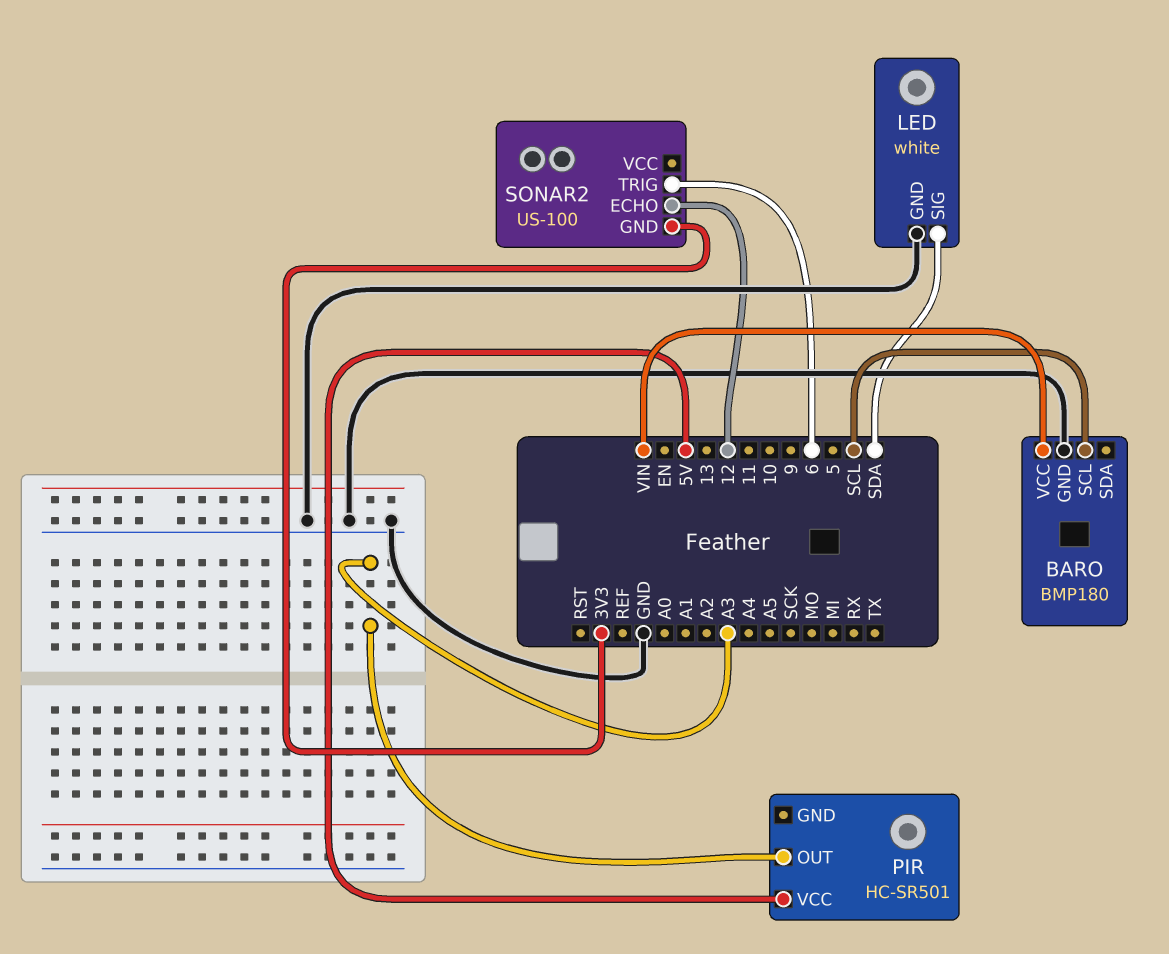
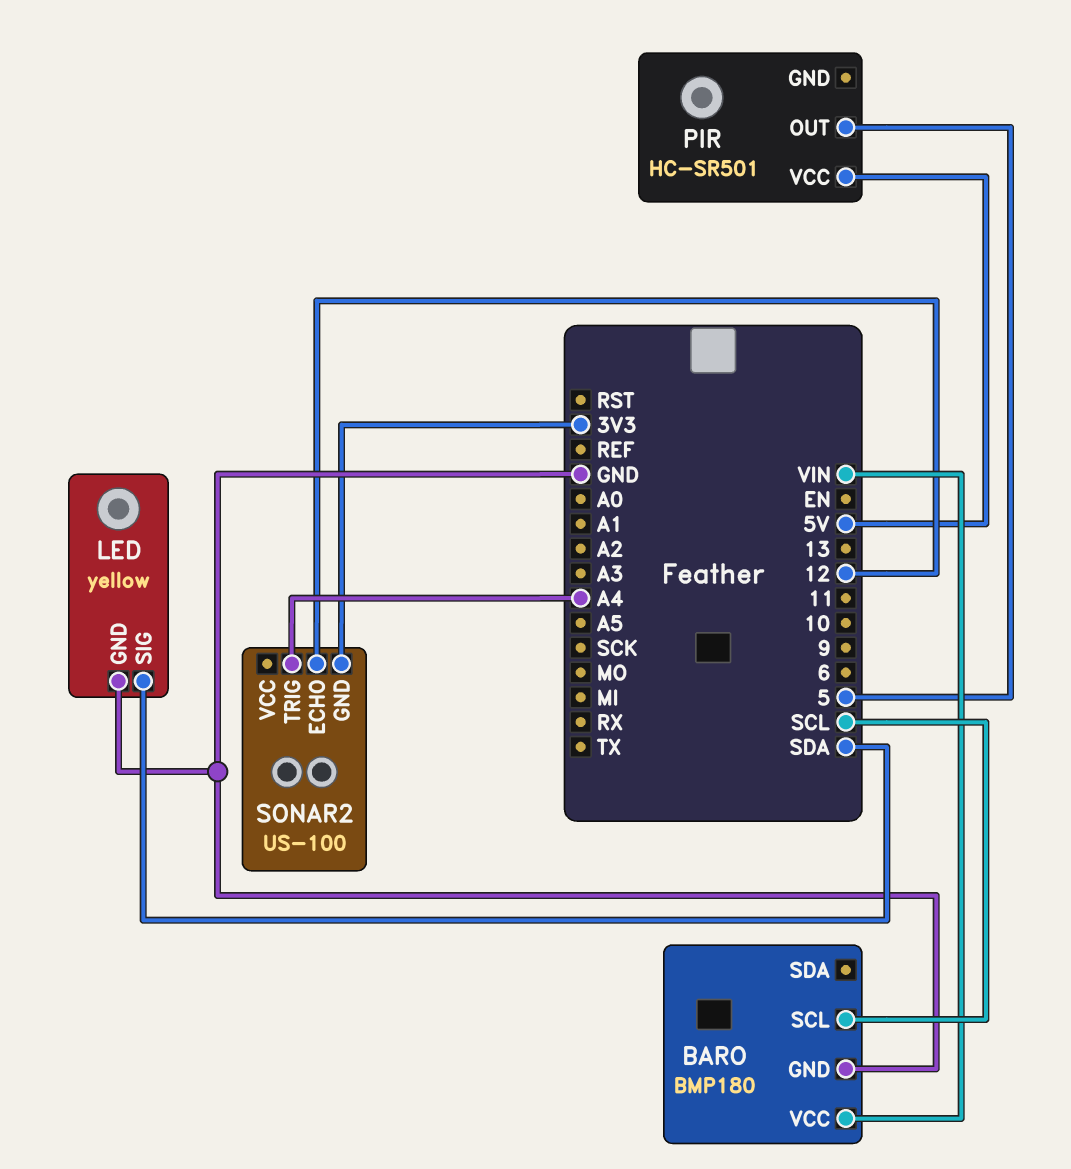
LED: white -> yellow
PIR pin OUT: A3 -> 5
SONAR2 pin TRIG: 6 -> A4

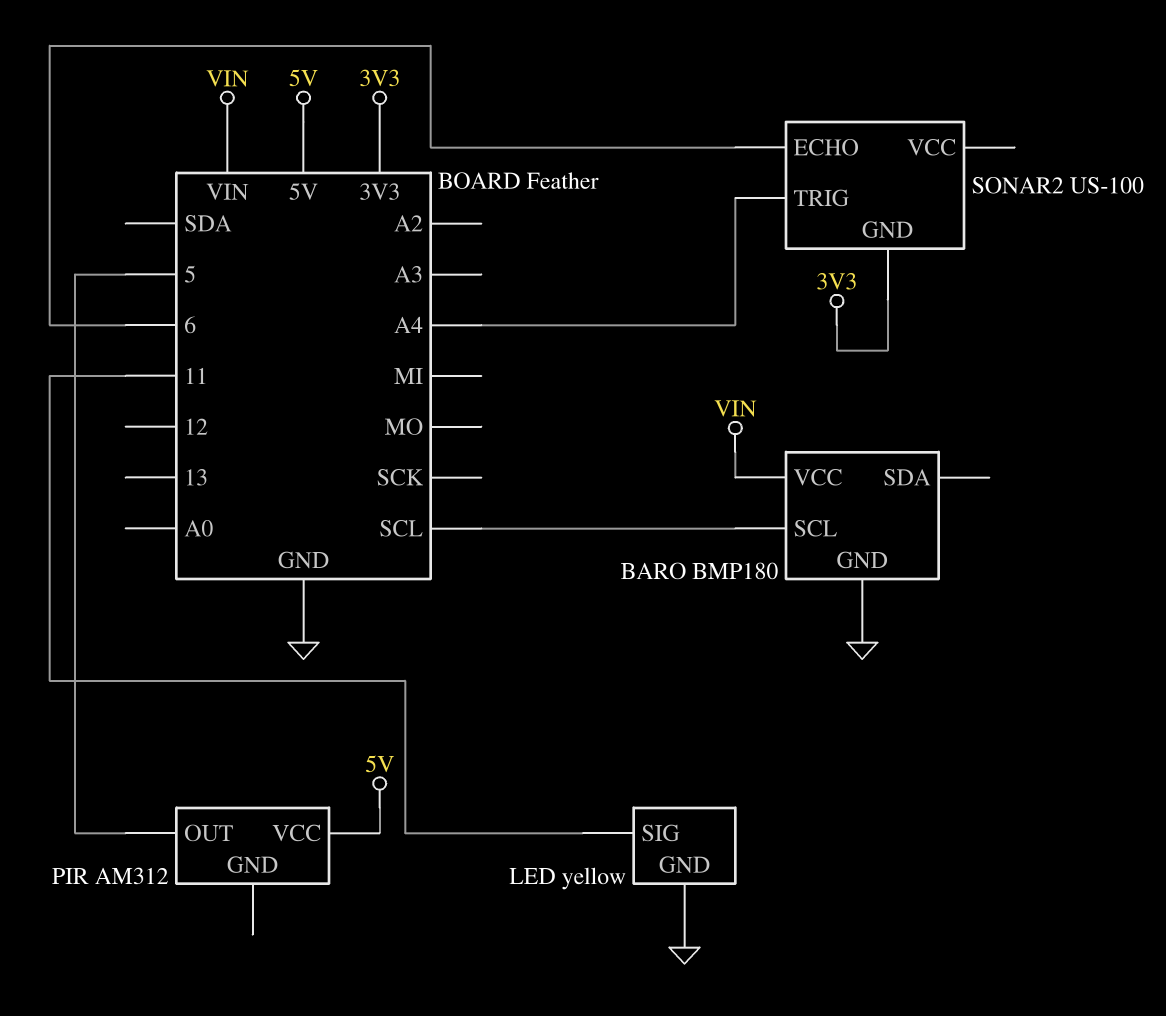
LED pin SIG: SDA -> 11
PIR: HC-SR501 -> AM312
SONAR2 pin ECHO: 12 -> 6

